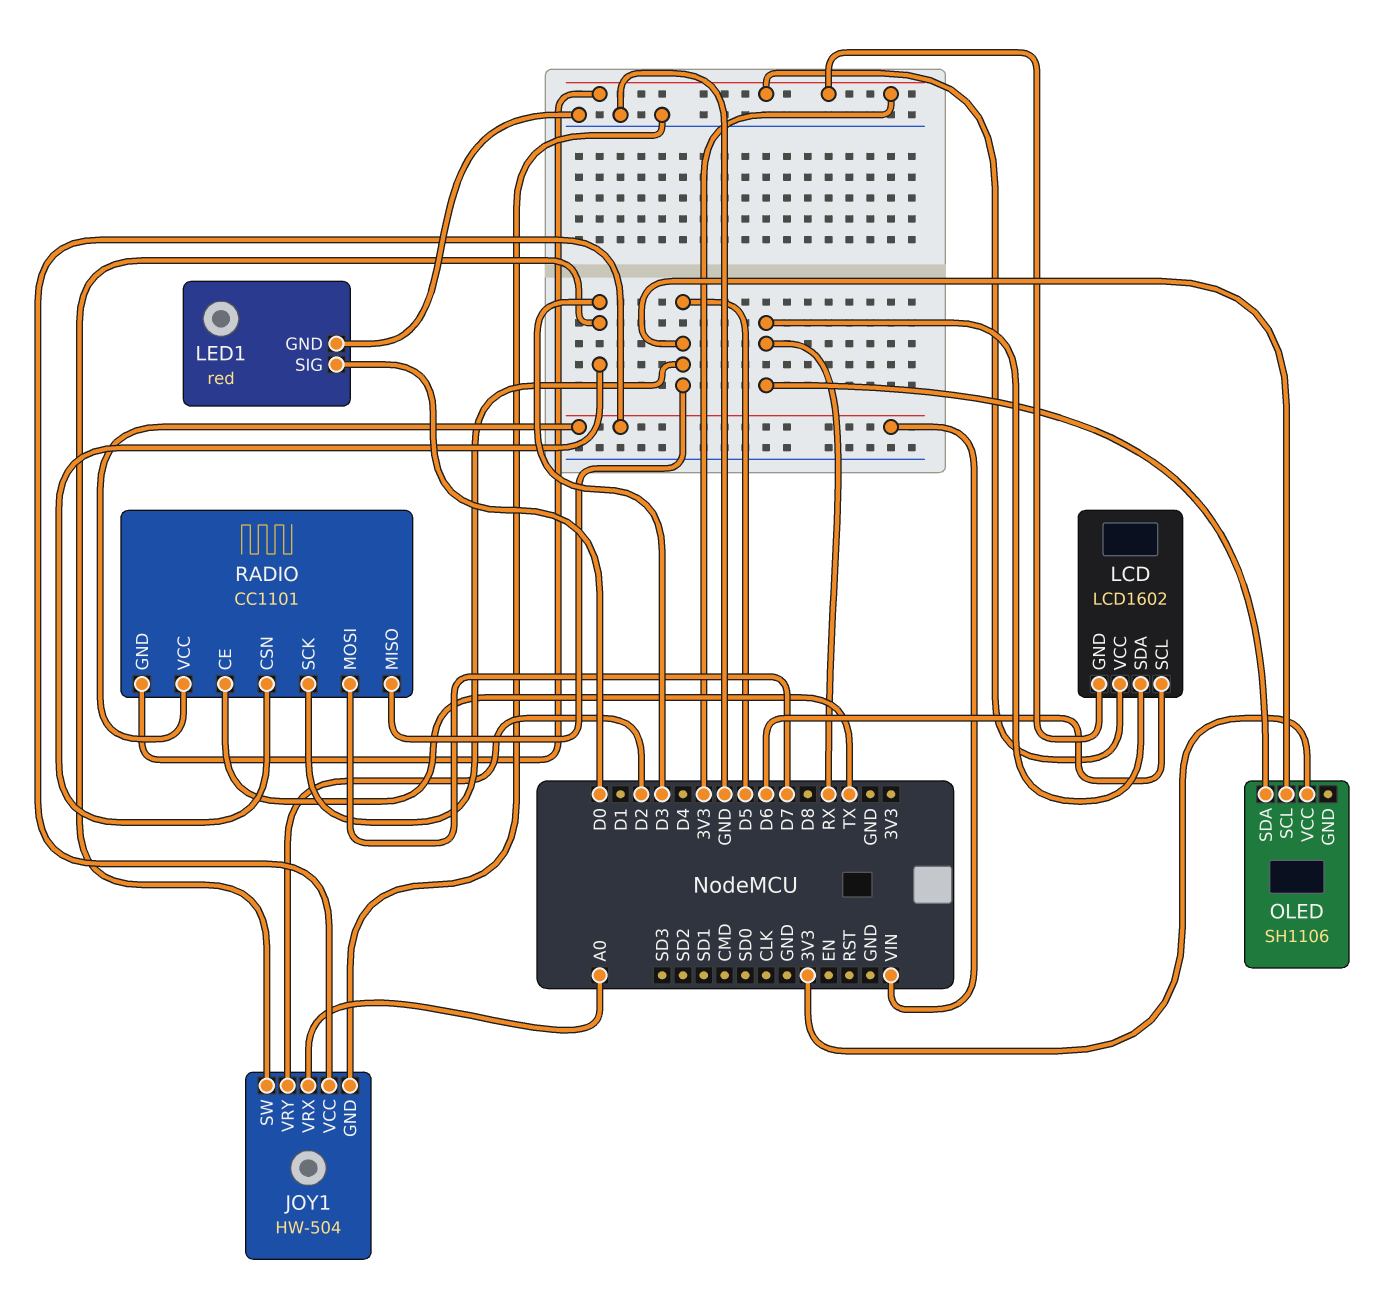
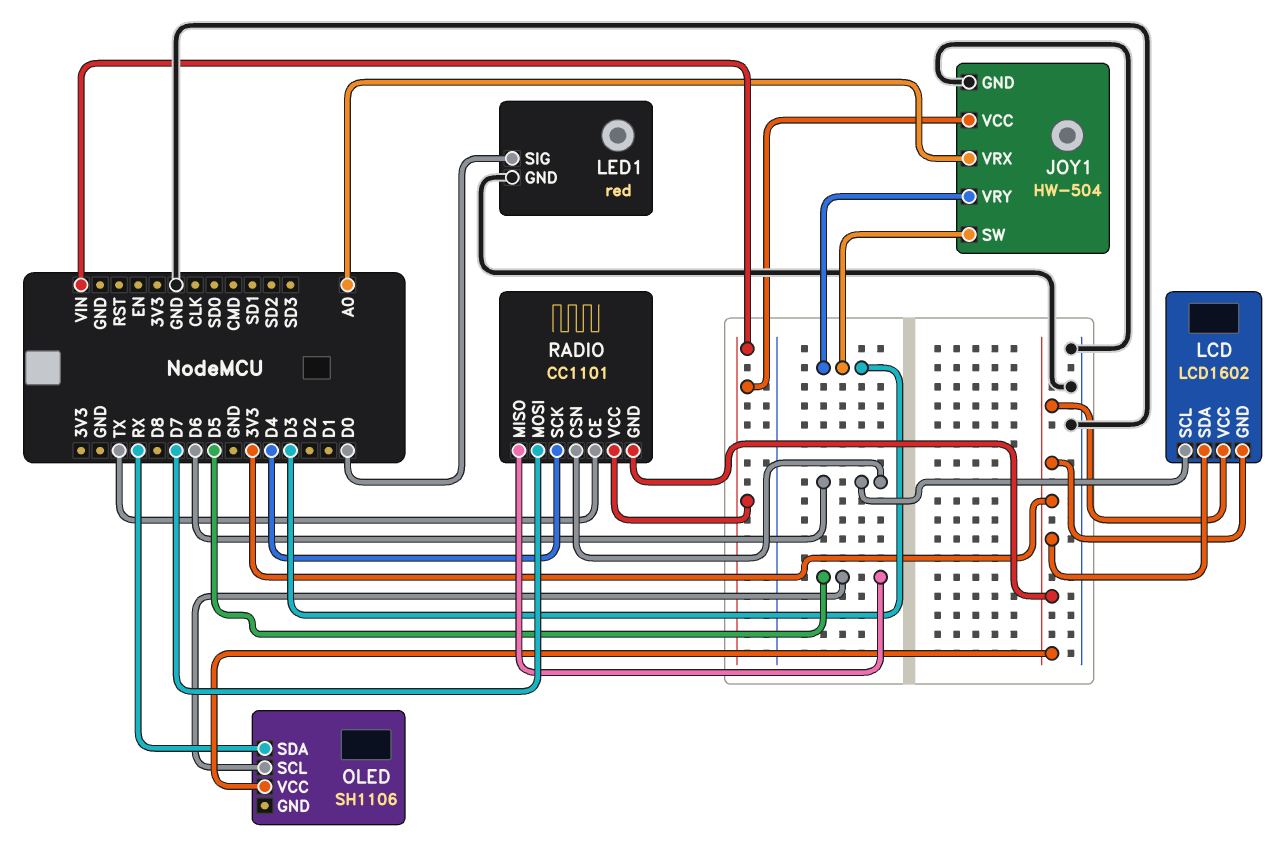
JOY1 pin VRY: D2 -> D3
LCD pin SDA: RX -> 3V3
RADIO pin CSN: D3 -> D6
RADIO pin SCK: D5 -> D4

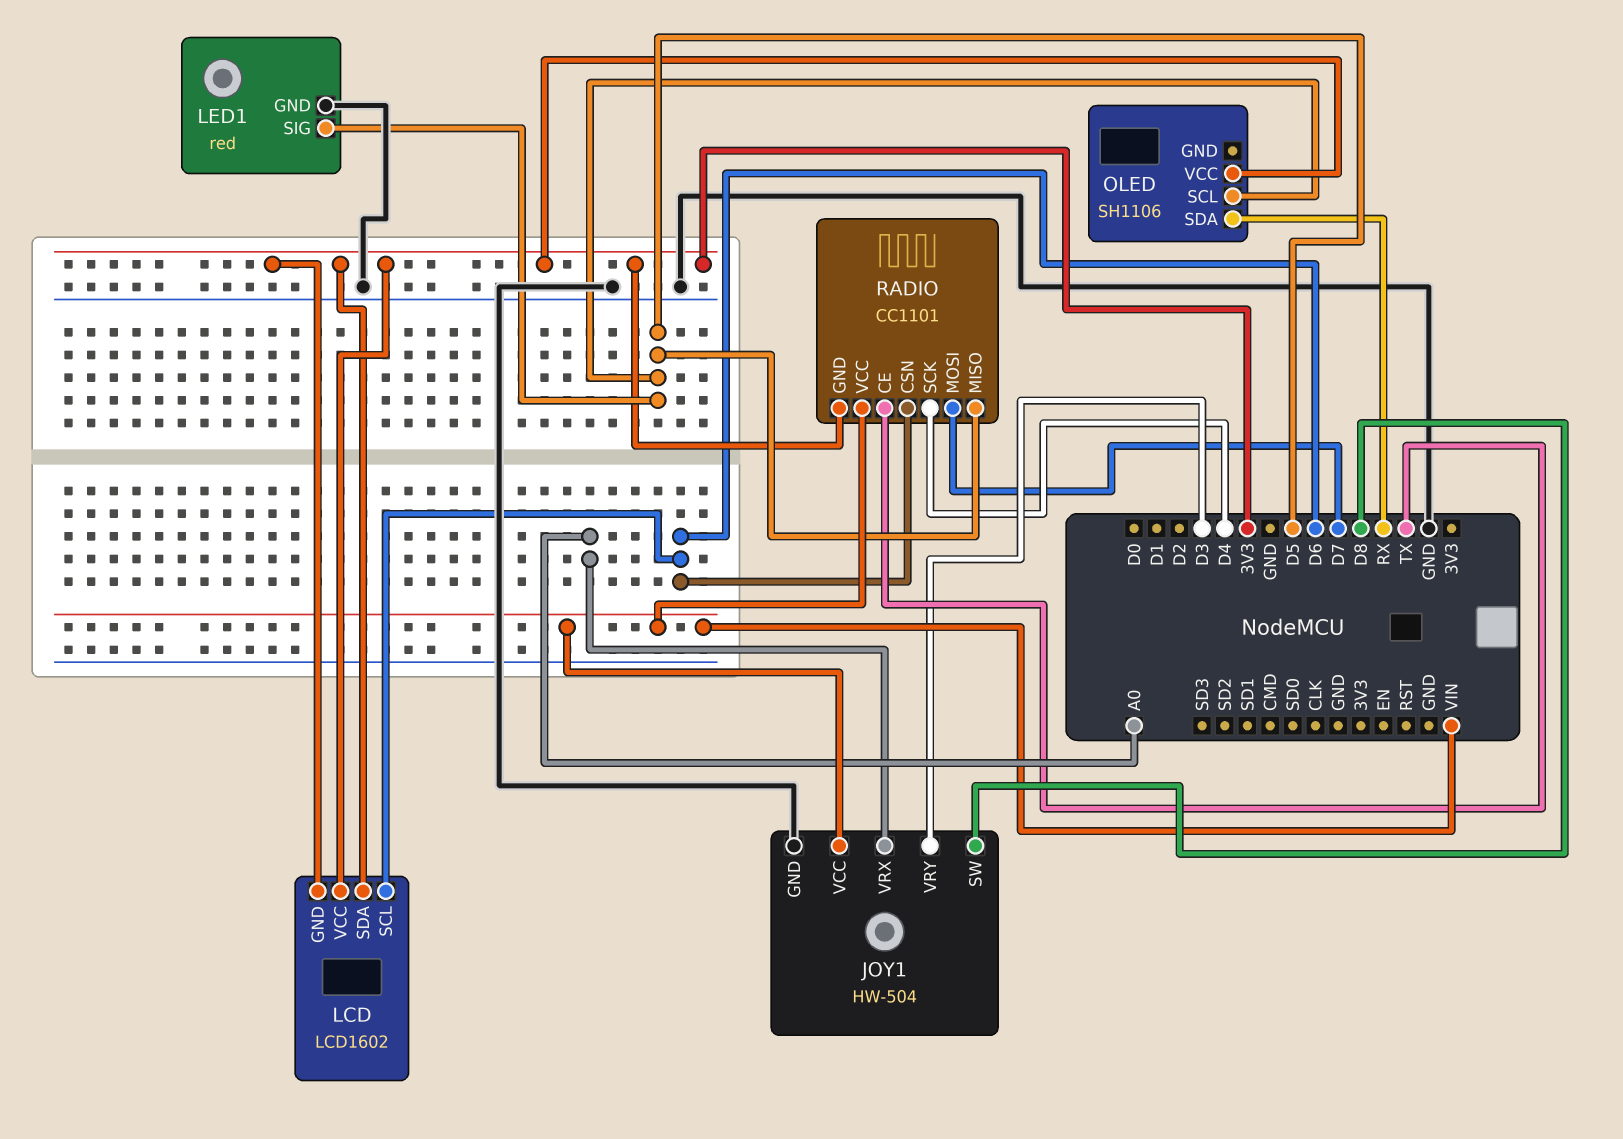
JOY1 pin SW: D3 -> D8
LED1 pin SIG: D0 -> D5

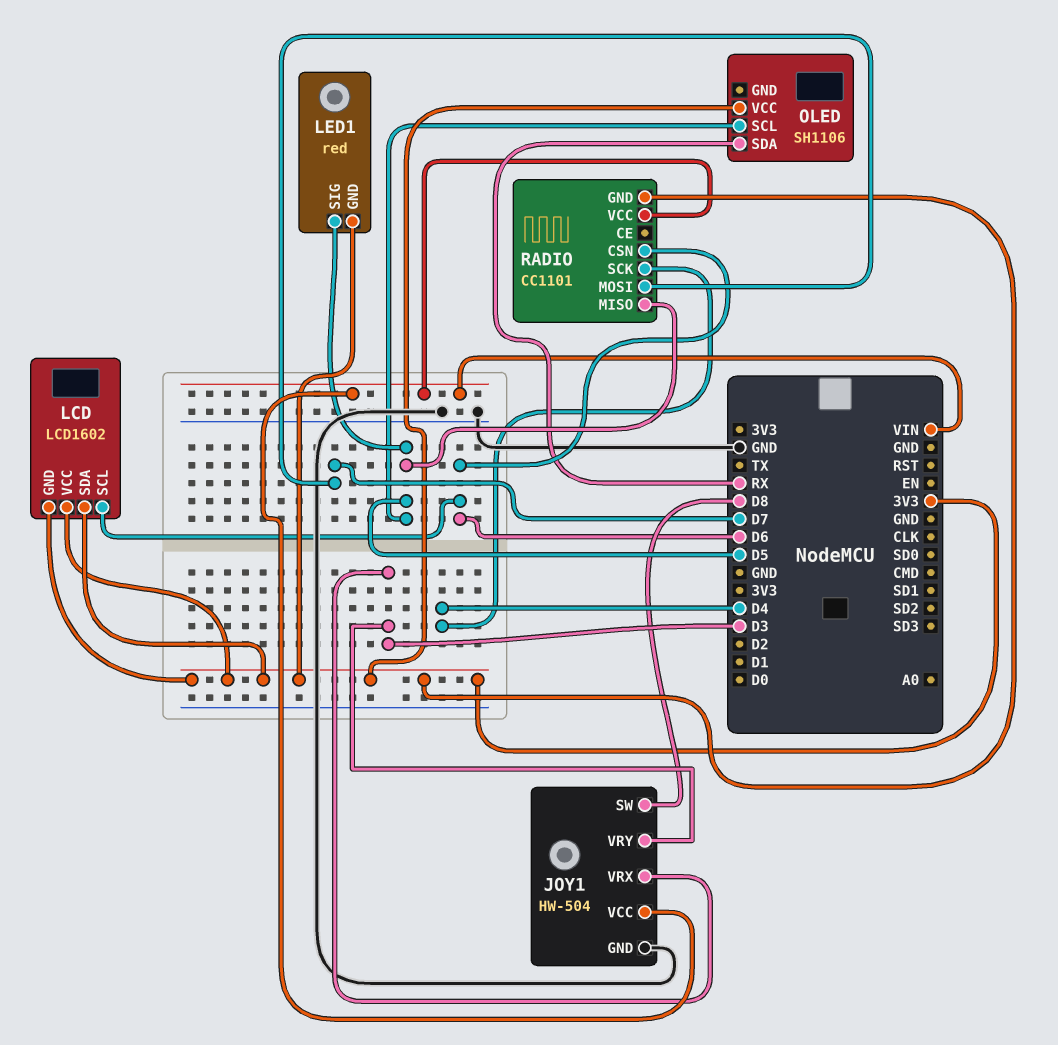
JOY1 pin VRX: A0 -> D3
LED1 pin GND: GND -> 3V3
RADIO pin CE: TX -> none

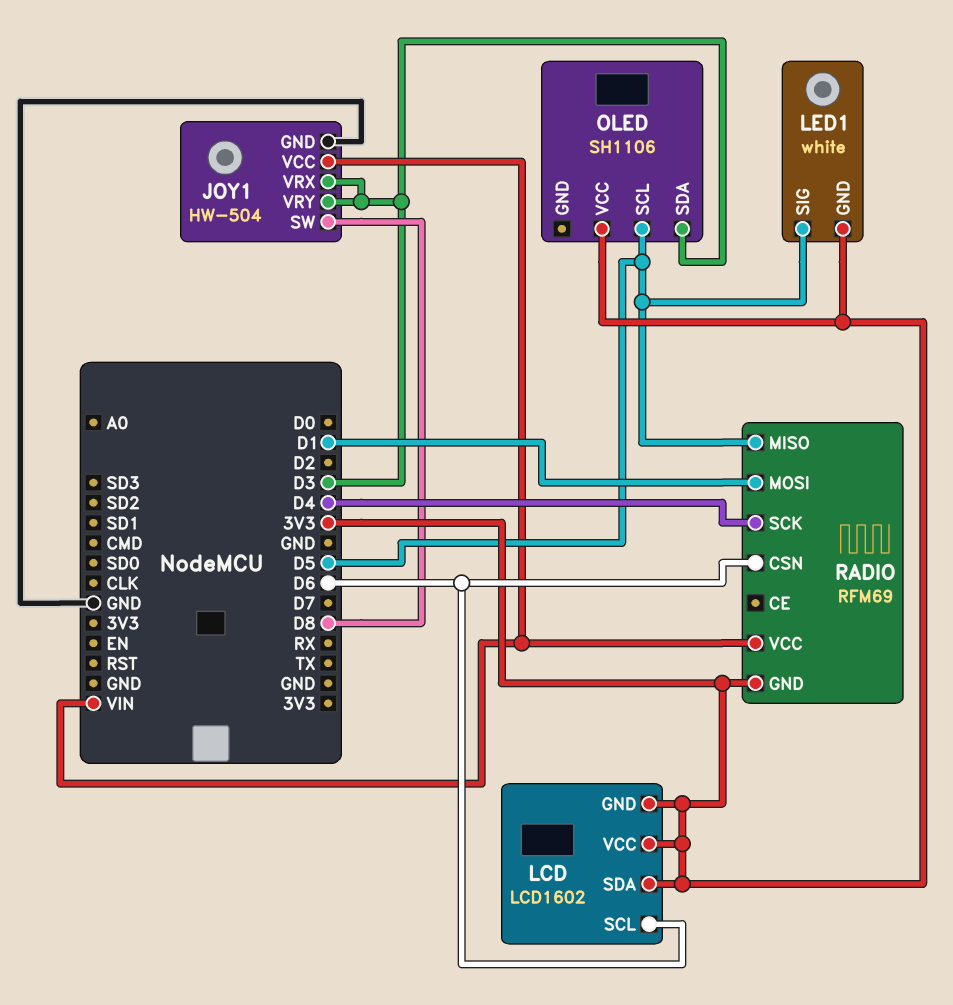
LED1: red -> white
OLED pin SDA: RX -> D3
RADIO: CC1101 -> RFM69
RADIO pin MOSI: D7 -> D1

